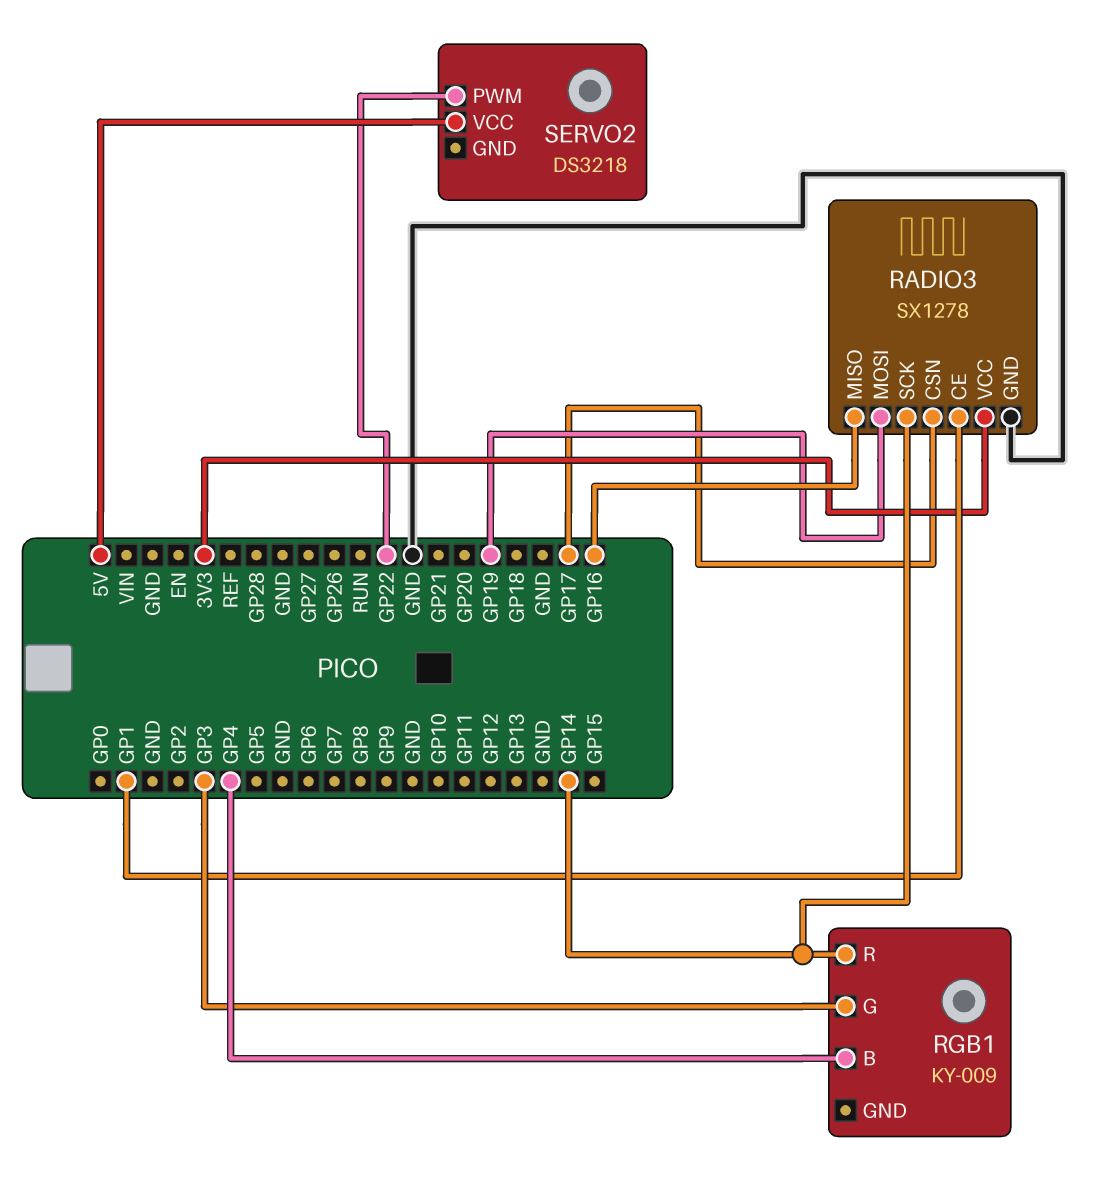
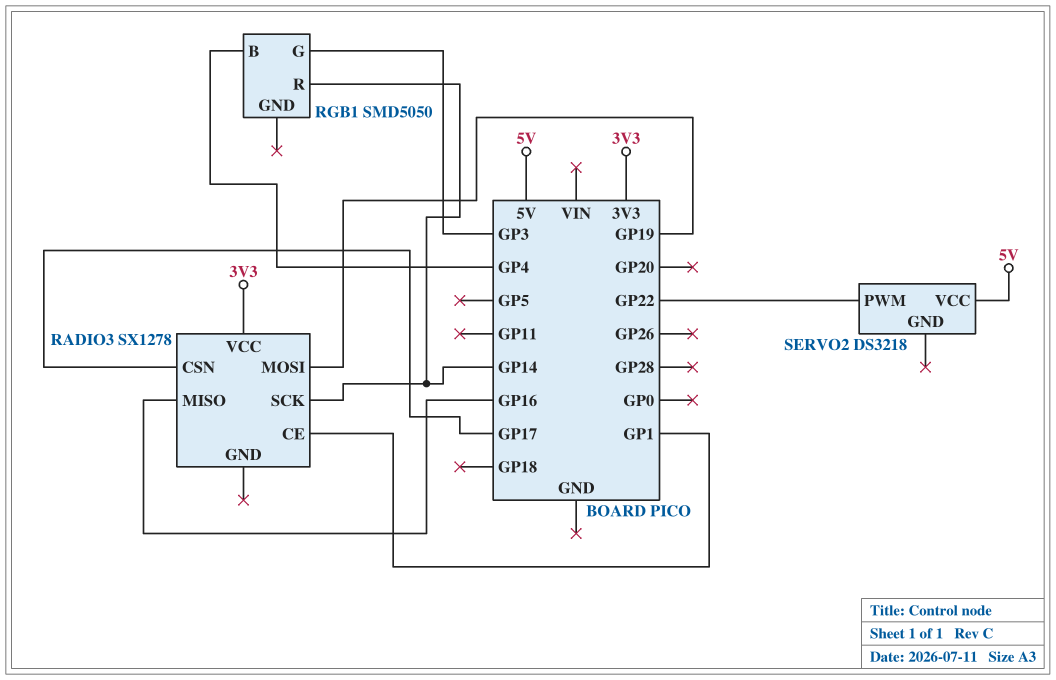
RADIO3 pin GND: GND -> none
RGB1: KY-009 -> SMD5050

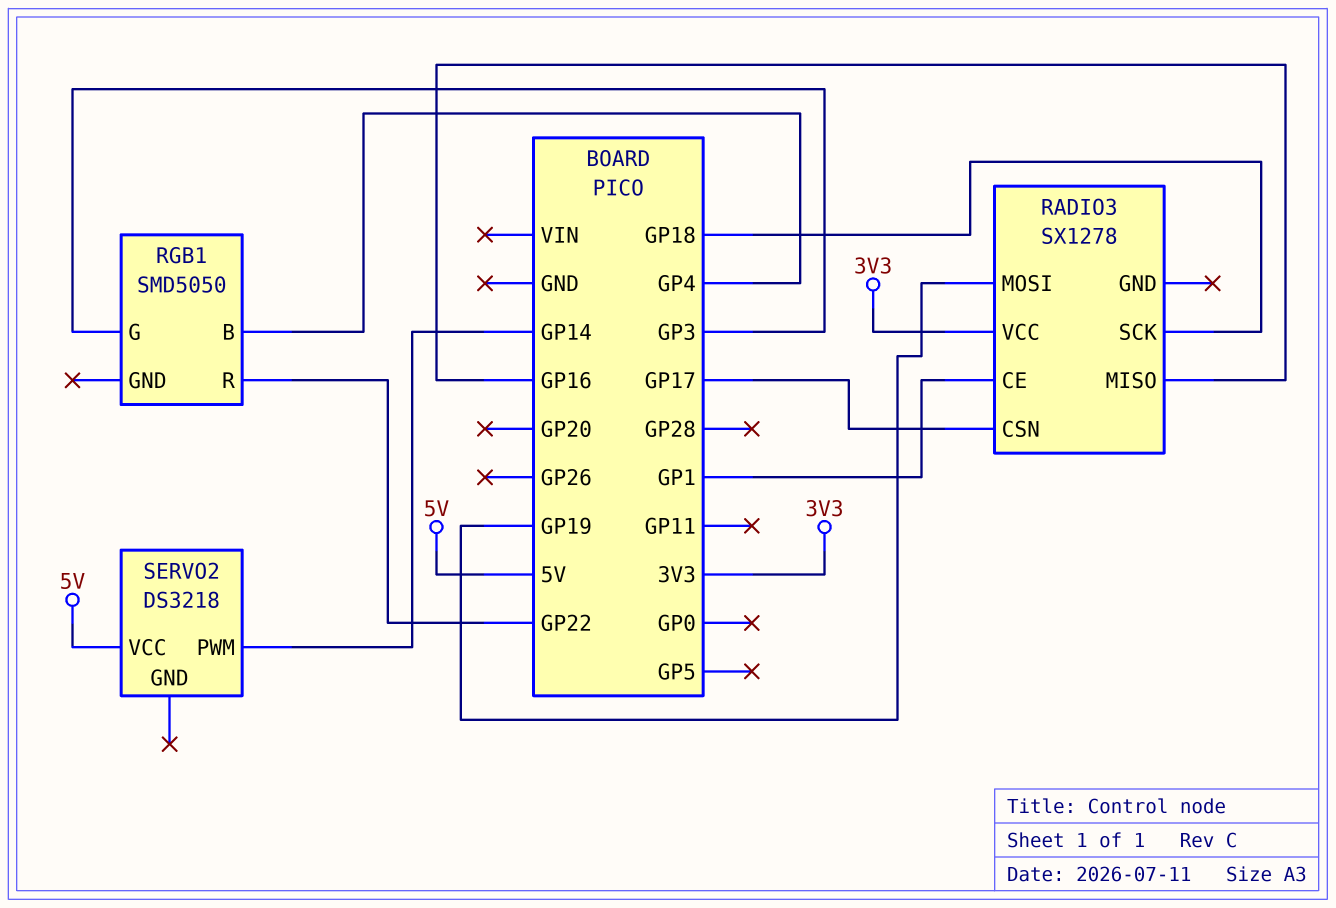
RADIO3 pin SCK: GP14 -> GP18
RGB1 pin R: GP14 -> GP22
SERVO2 pin PWM: GP22 -> GP14

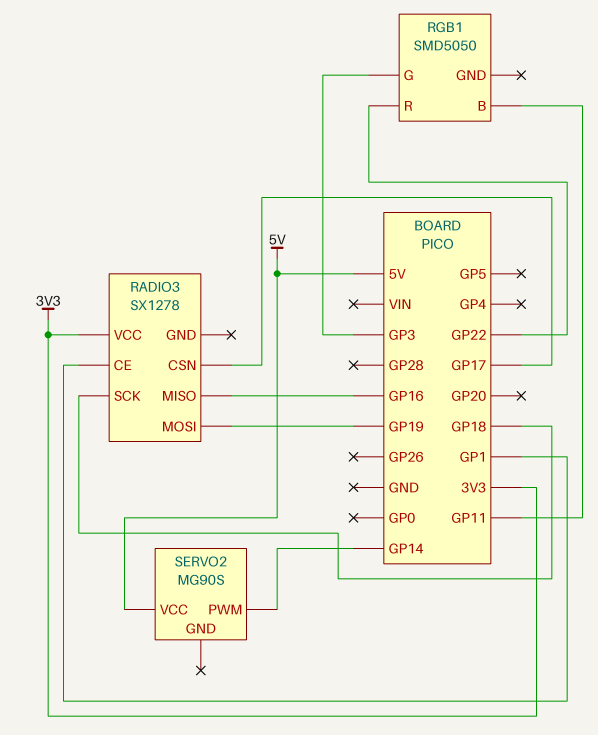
RGB1 pin B: GP4 -> GP11
SERVO2: DS3218 -> MG90S

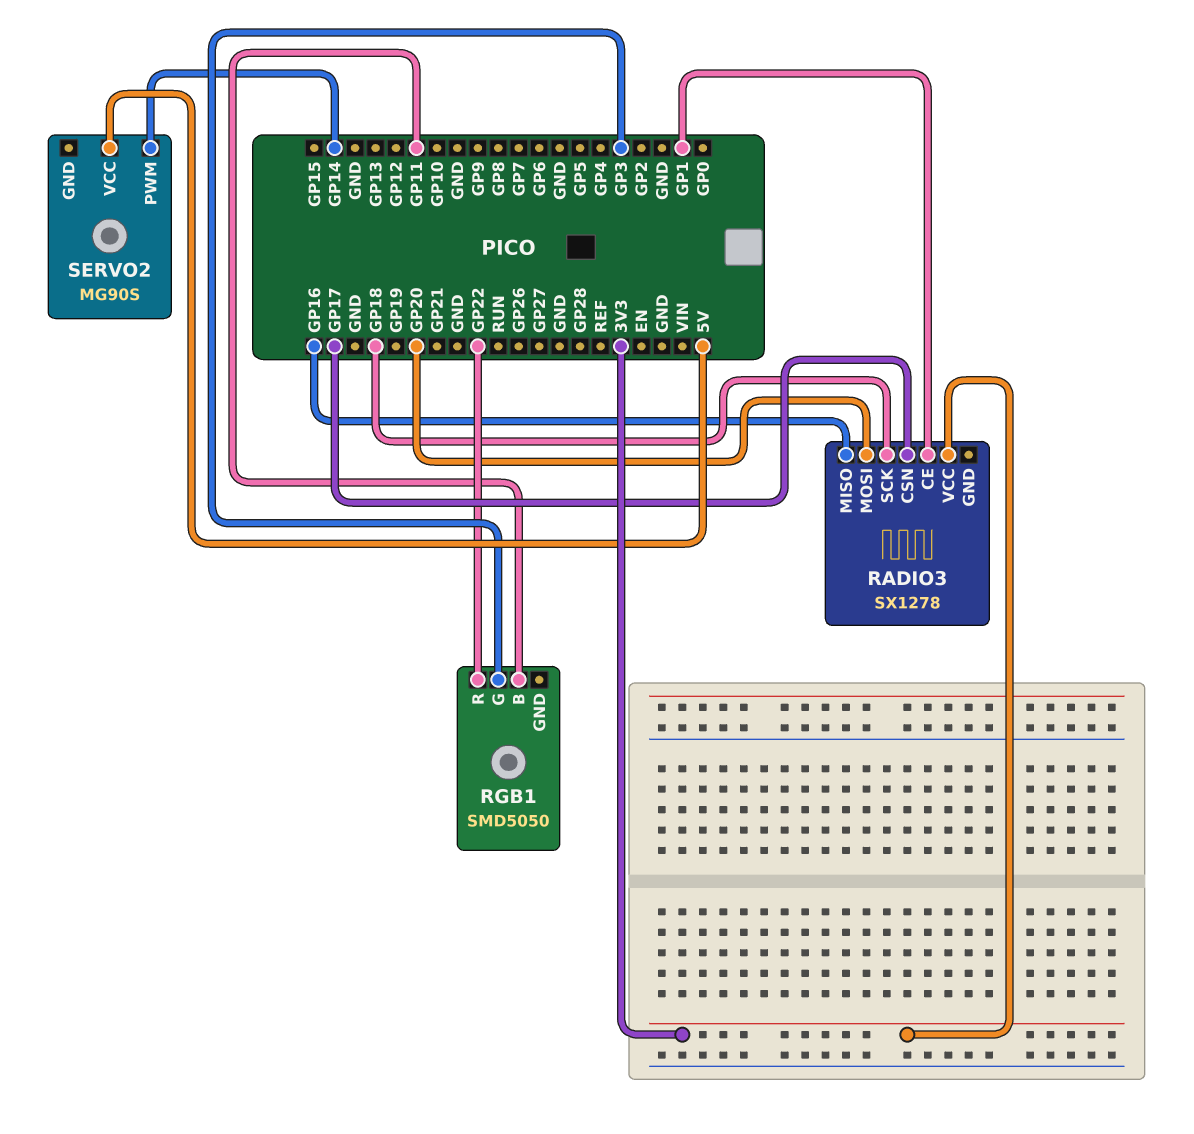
RADIO3 pin MOSI: GP19 -> GP20

